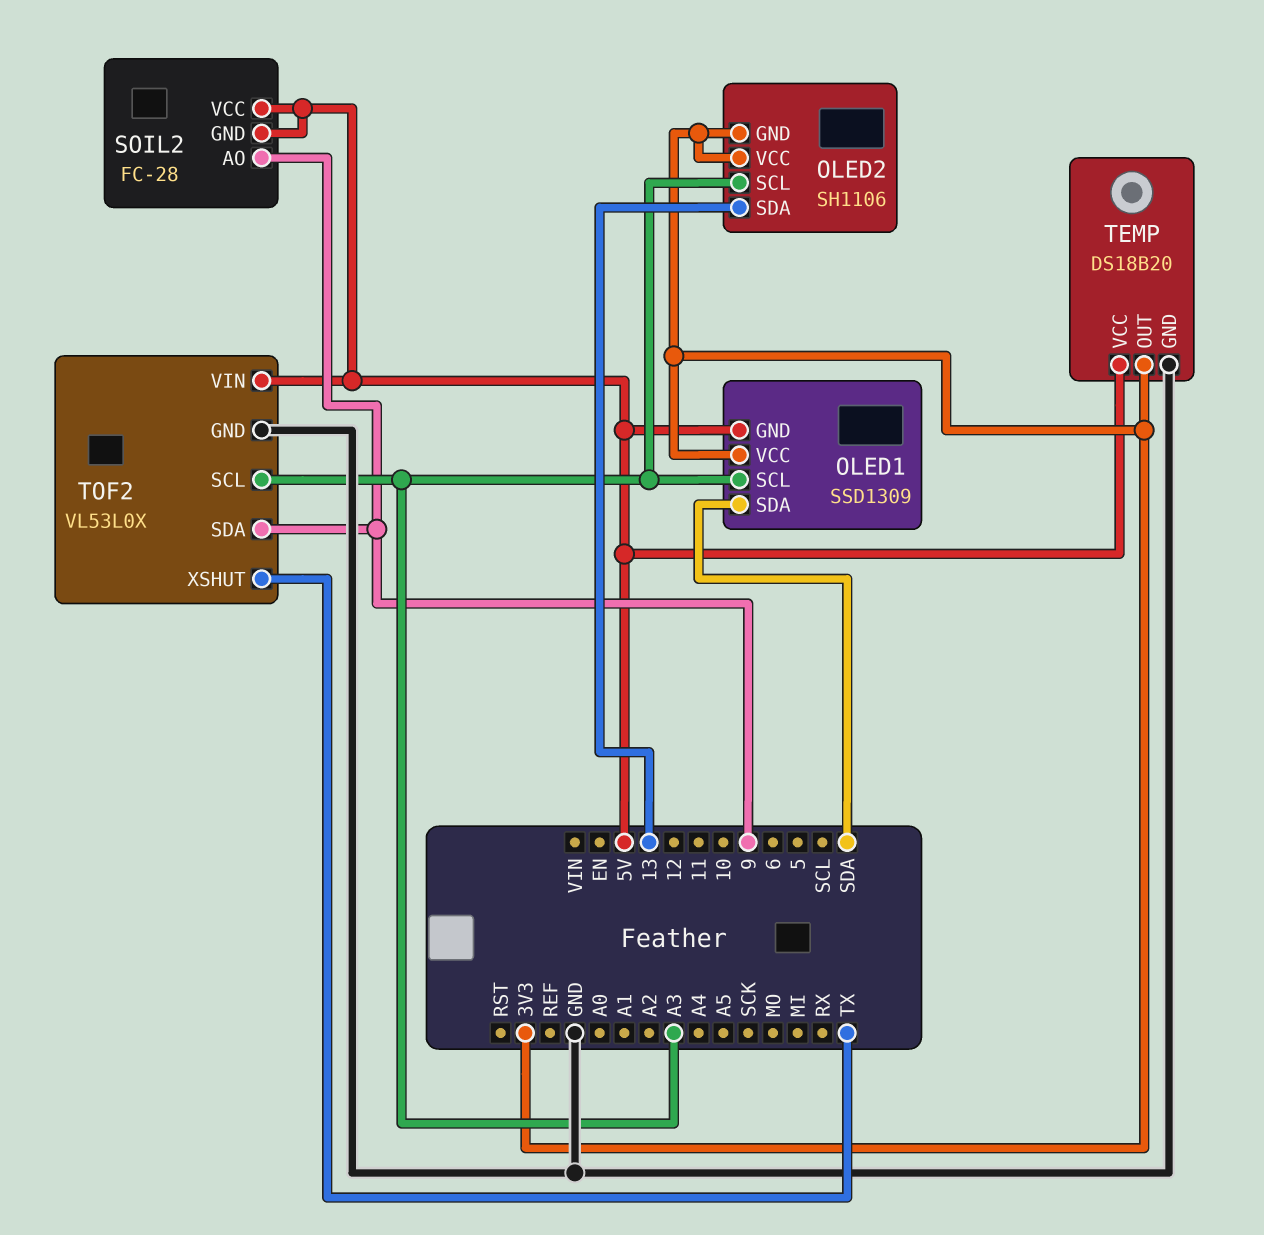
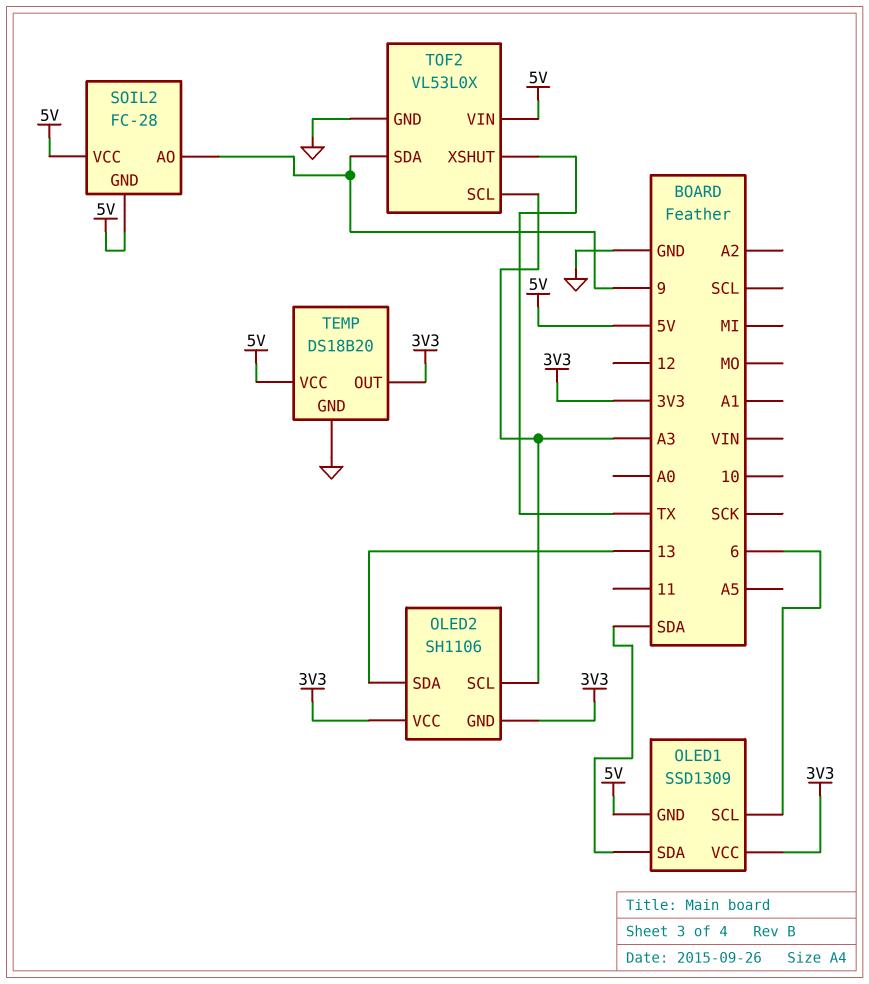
OLED1 pin SCL: A3 -> 6

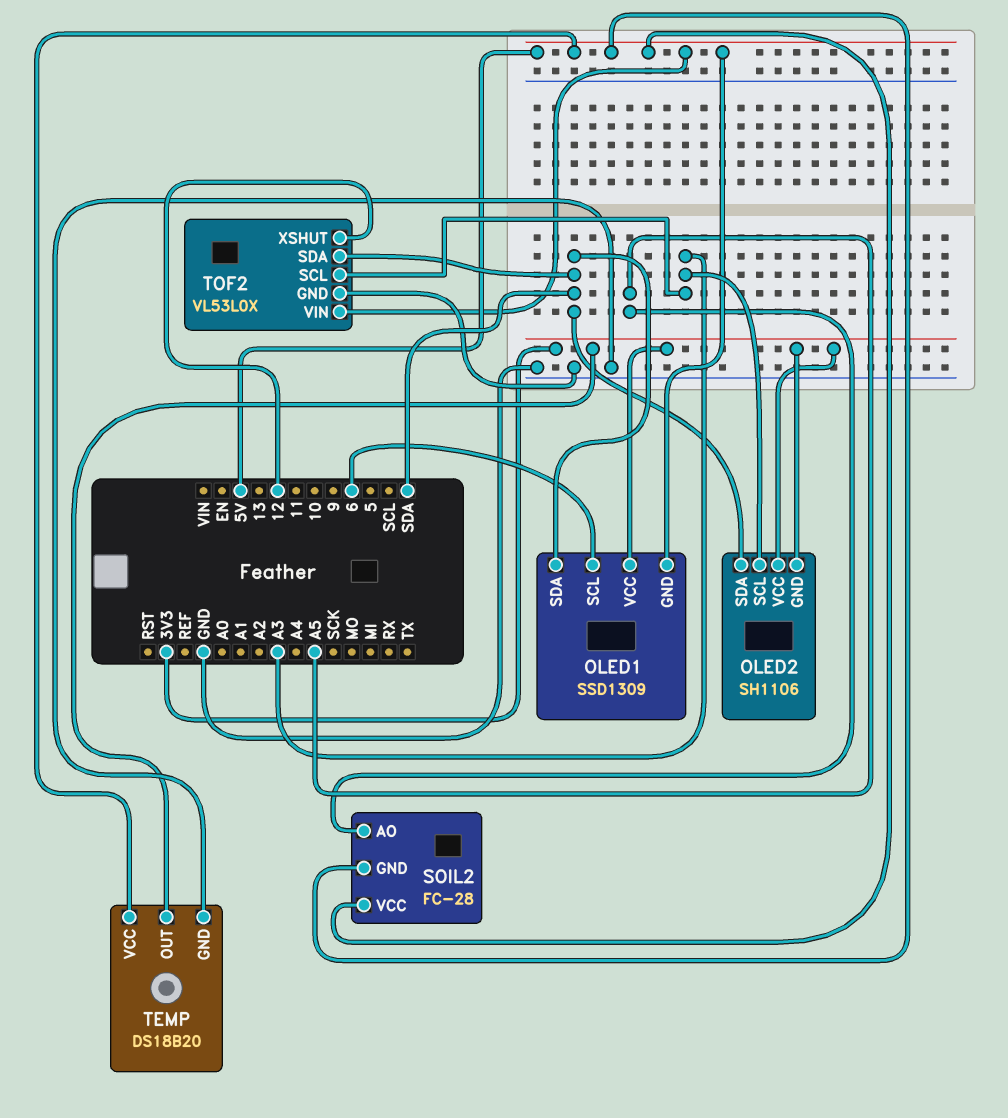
OLED2 pin SDA: 13 -> SDA
SOIL2 pin AO: 9 -> A5
TOF2 pin SDA: 9 -> SDA
TOF2 pin XSHUT: TX -> 12

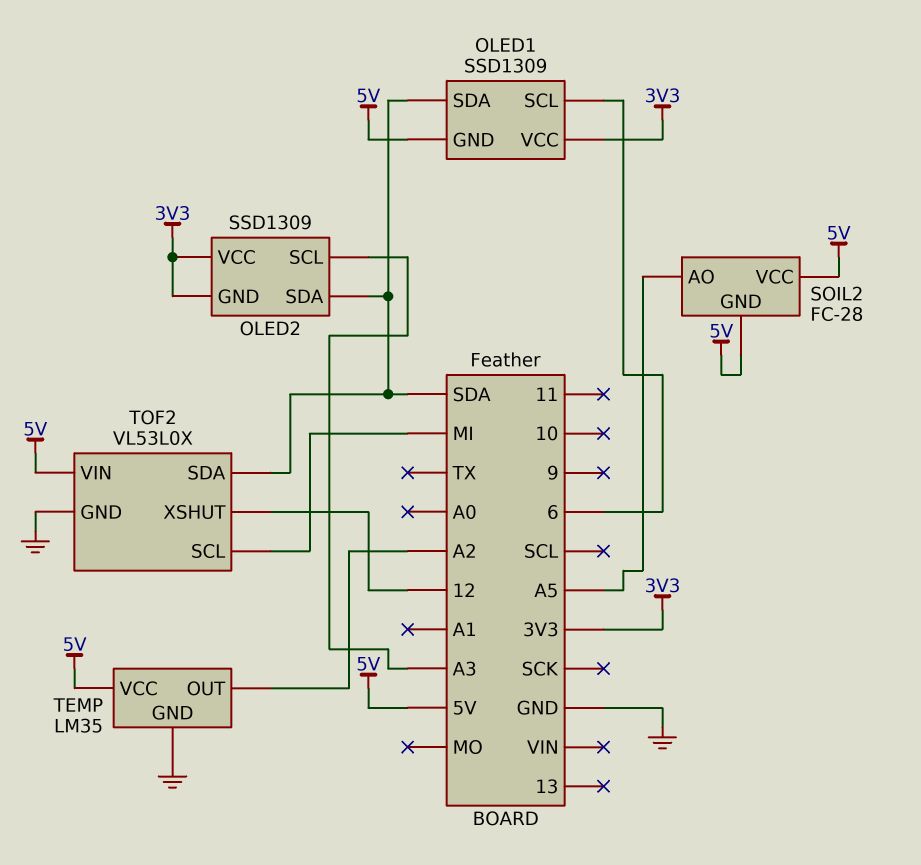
OLED2: SH1106 -> SSD1309
TEMP: DS18B20 -> LM35
TEMP pin OUT: 3V3 -> A2
TOF2 pin SCL: A3 -> MI

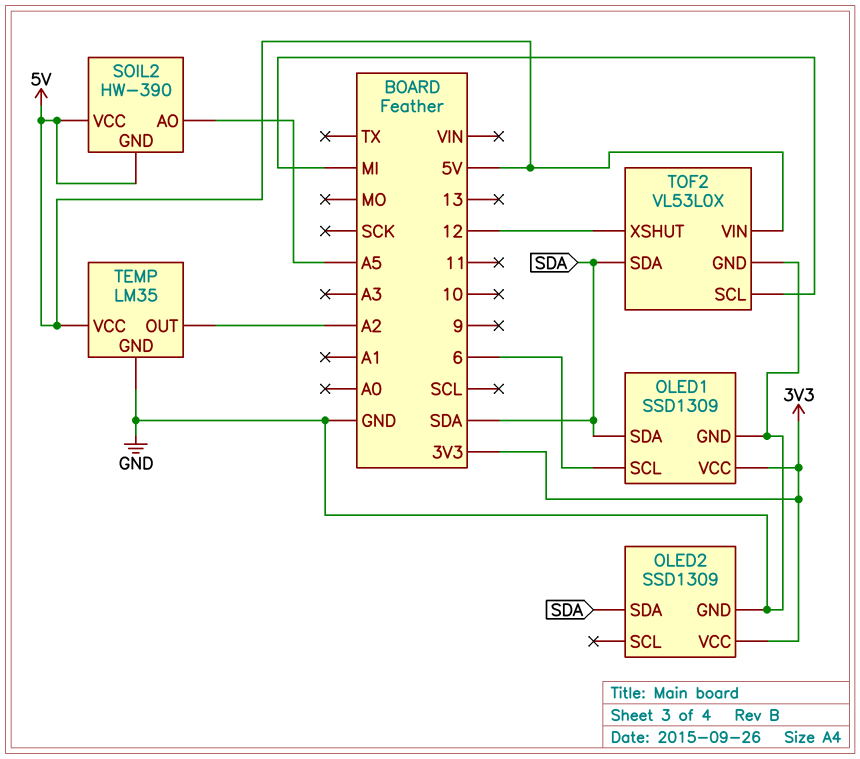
OLED1 pin GND: 5V -> GND
OLED2 pin GND: 3V3 -> GND
OLED2 pin SCL: A3 -> none
SOIL2: FC-28 -> HW-390

